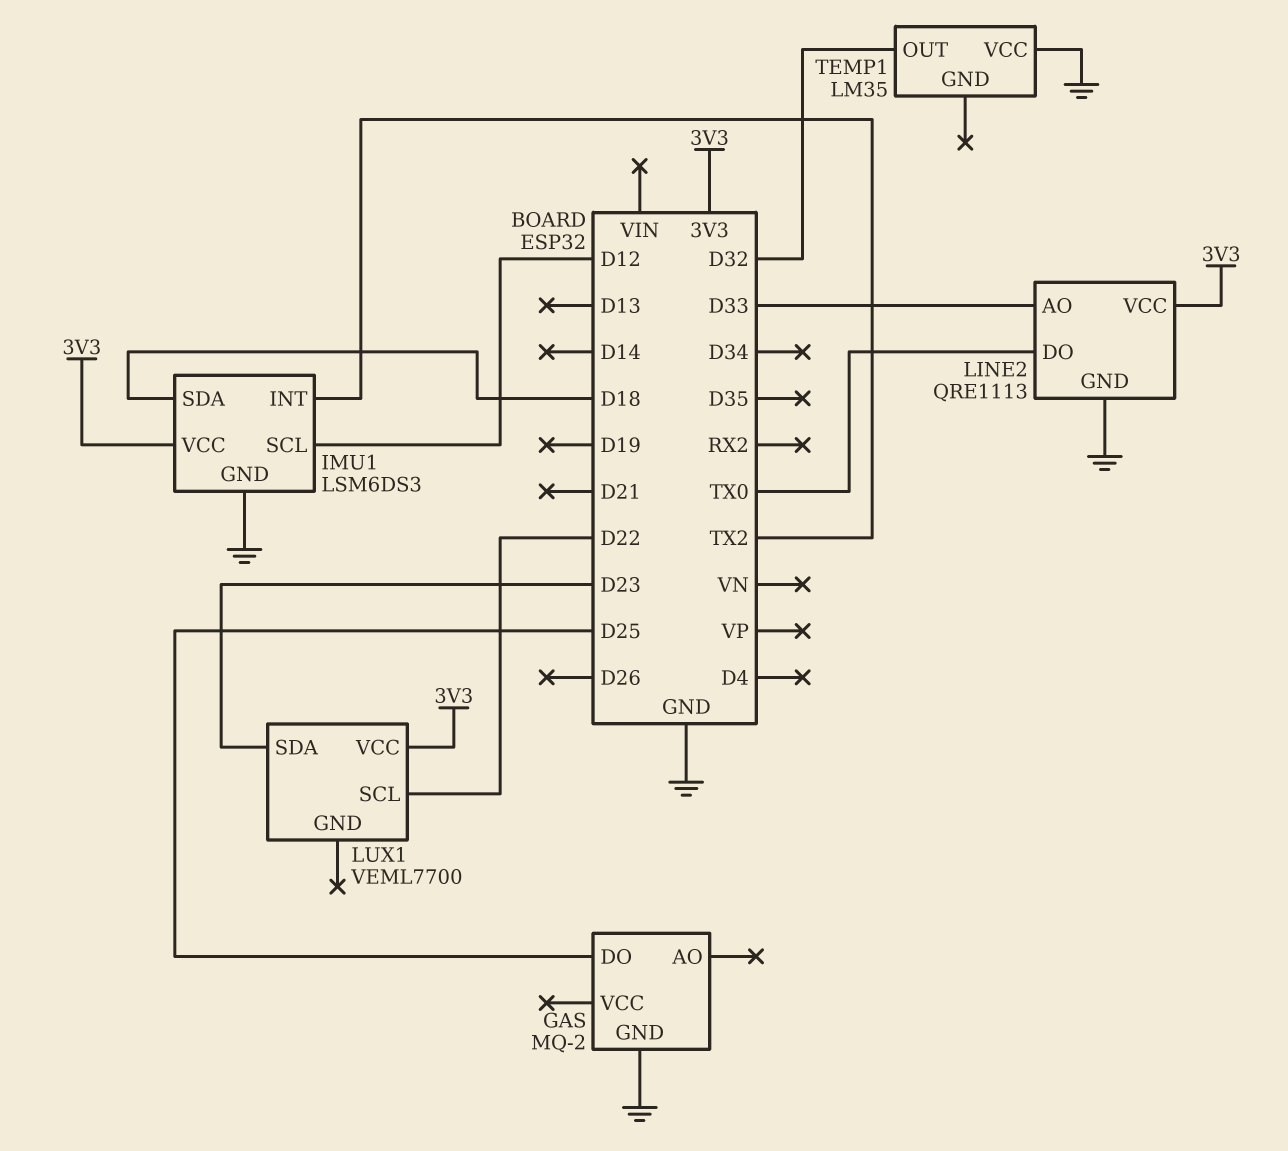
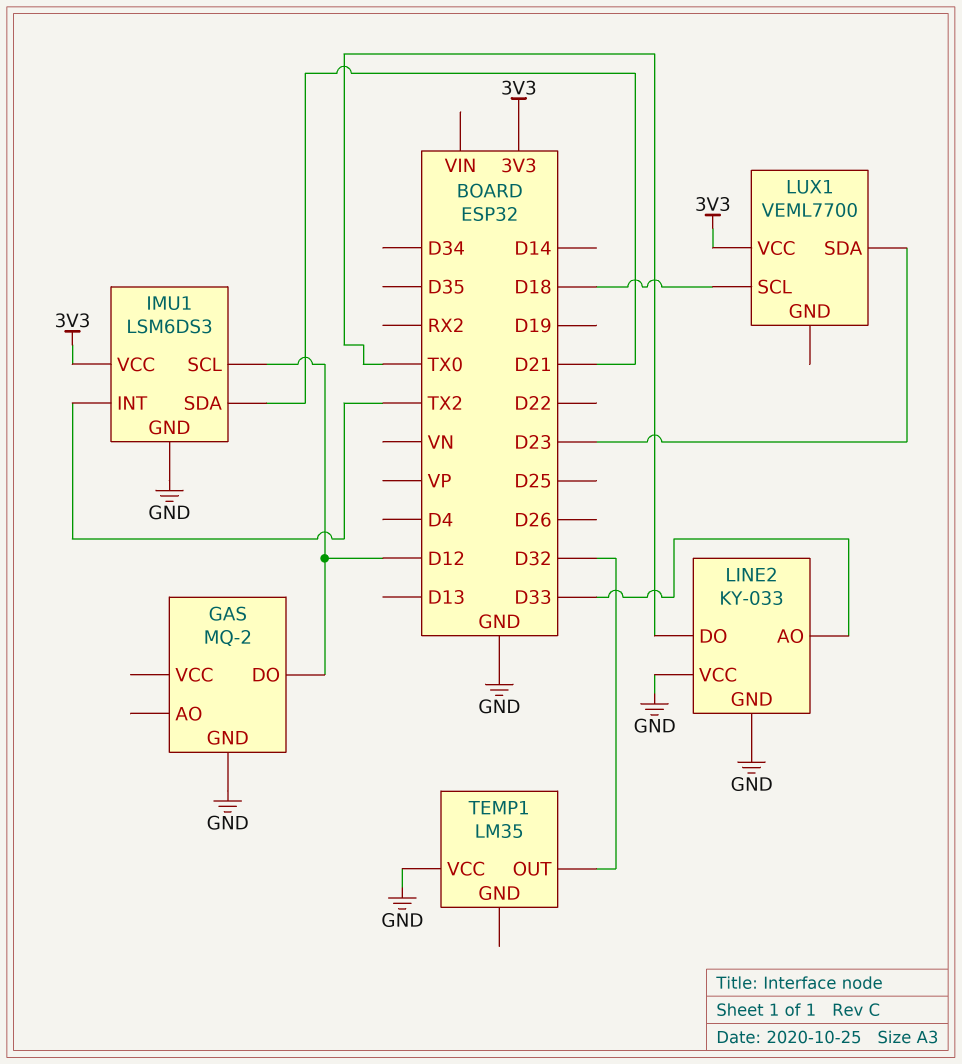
GAS pin DO: D25 -> D12
IMU1 pin SDA: D18 -> D21
LINE2: QRE1113 -> KY-033
LINE2 pin VCC: 3V3 -> GND
LUX1 pin SCL: D22 -> D18

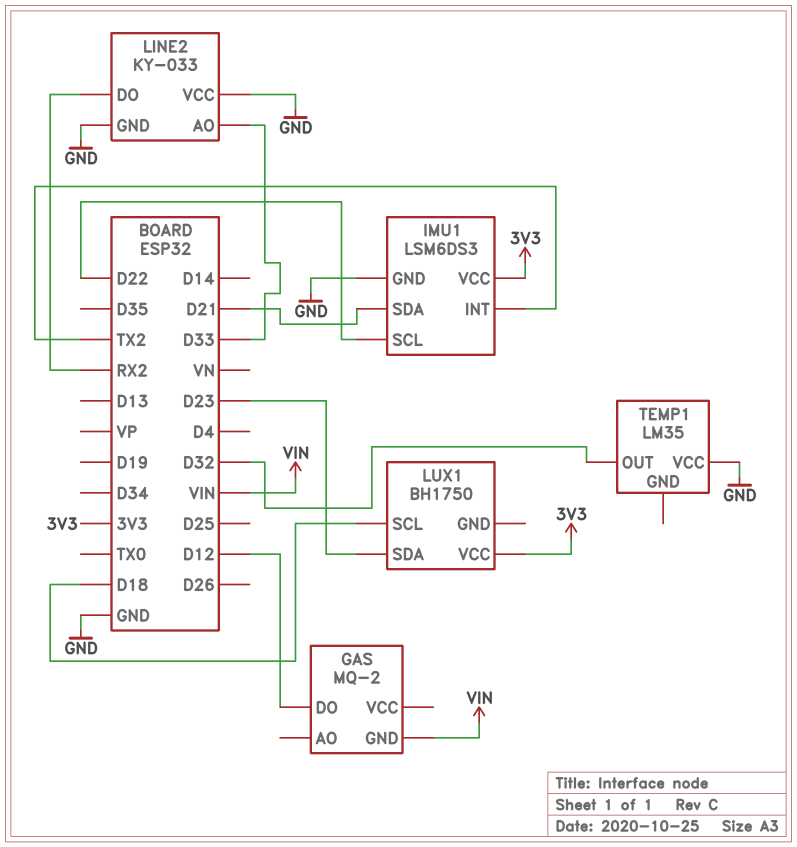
GAS pin GND: GND -> VIN
IMU1 pin SCL: D12 -> D22
LINE2 pin DO: TX0 -> RX2
LUX1: VEML7700 -> BH1750

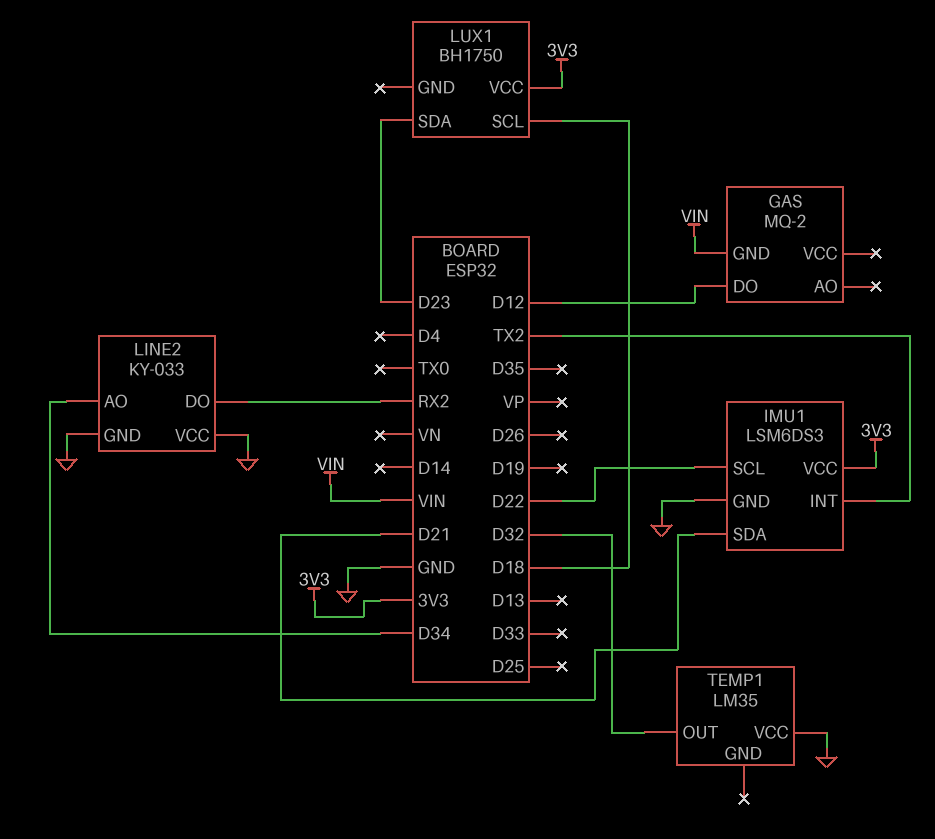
LINE2 pin AO: D33 -> D34

